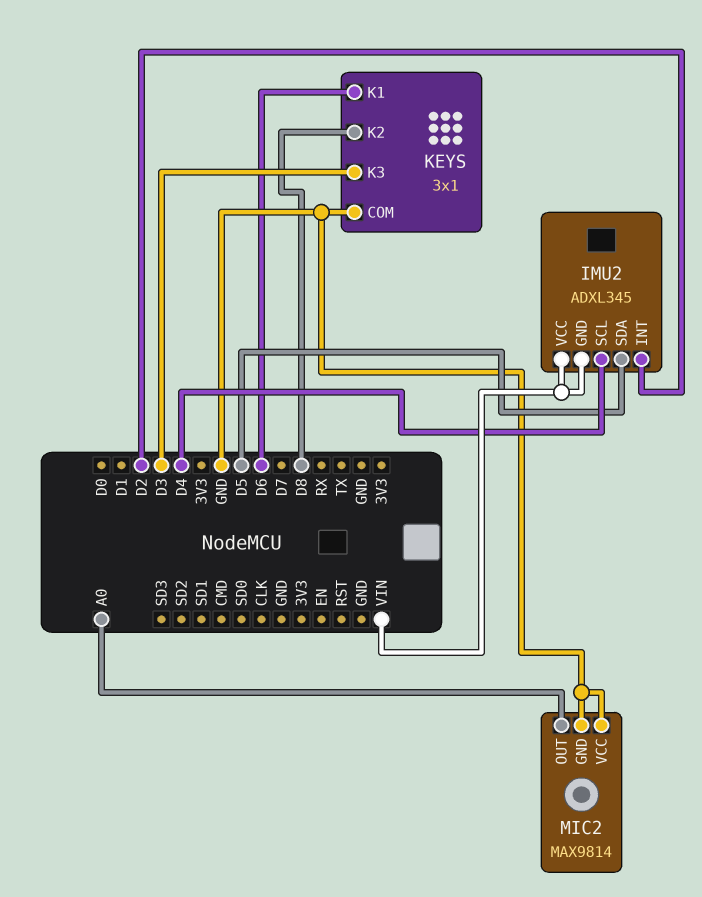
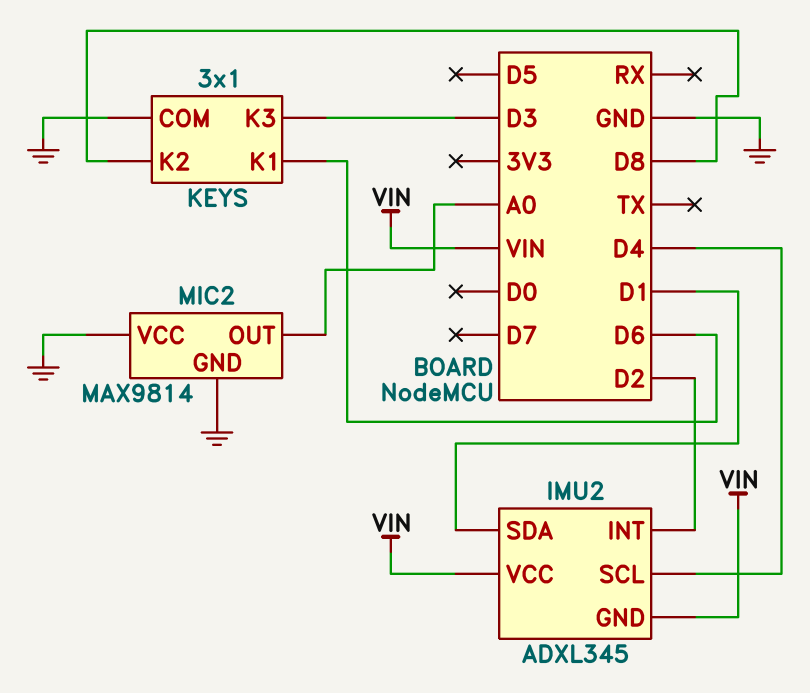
IMU2 pin SDA: D5 -> D1

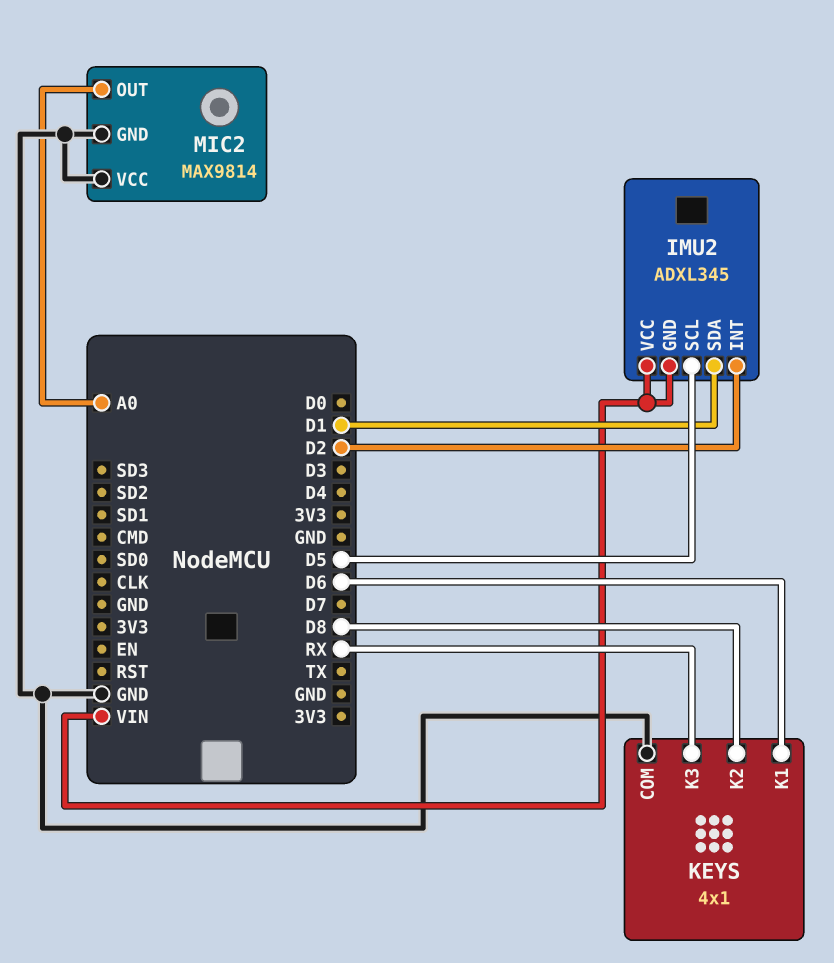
IMU2 pin SCL: D4 -> D5
KEYS: 3x1 -> 4x1
KEYS pin K3: D3 -> RX

